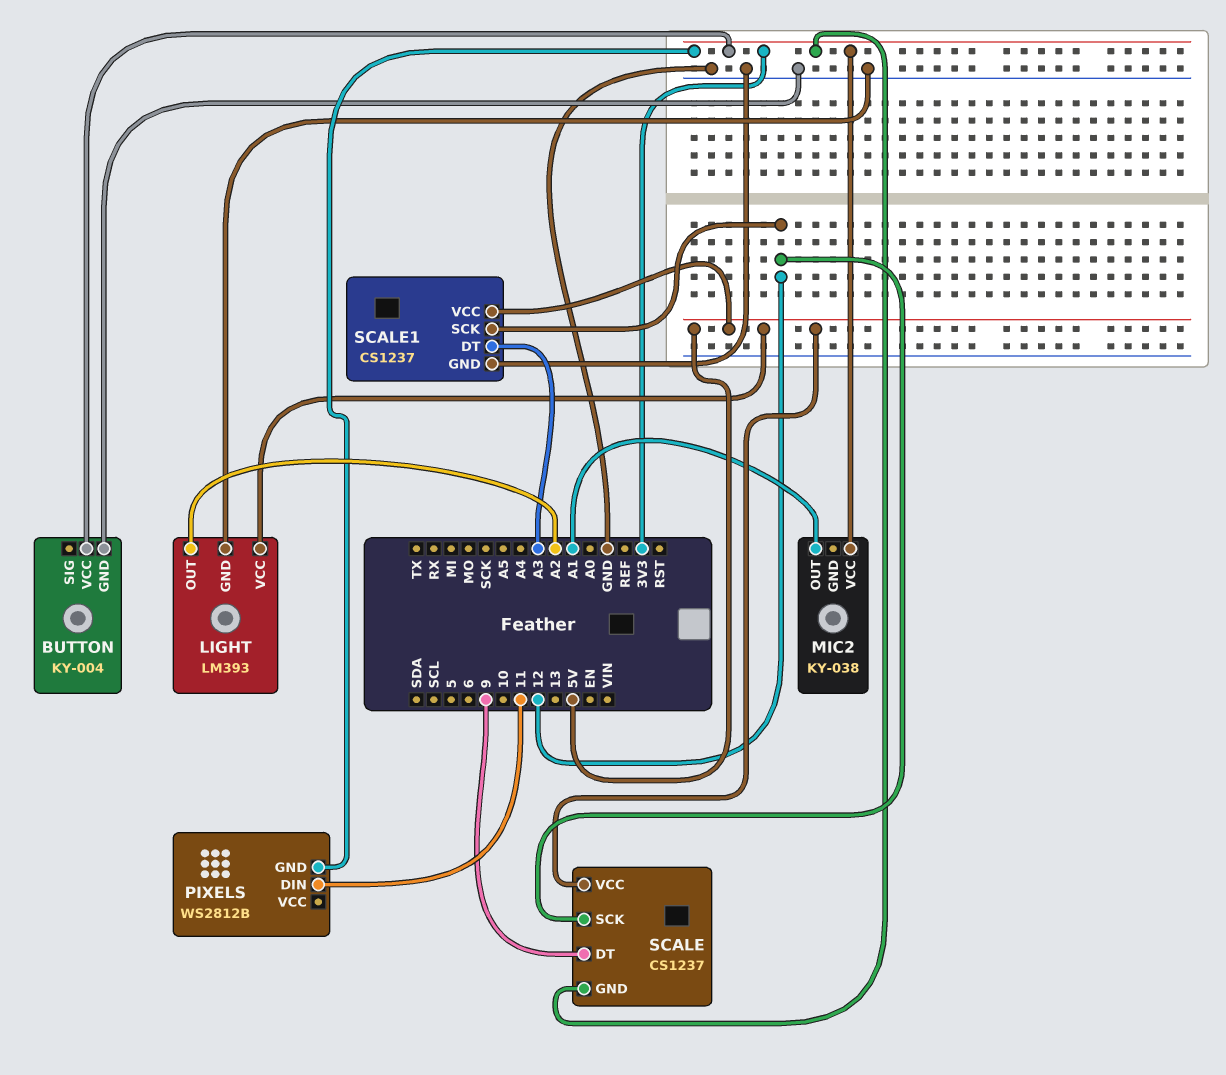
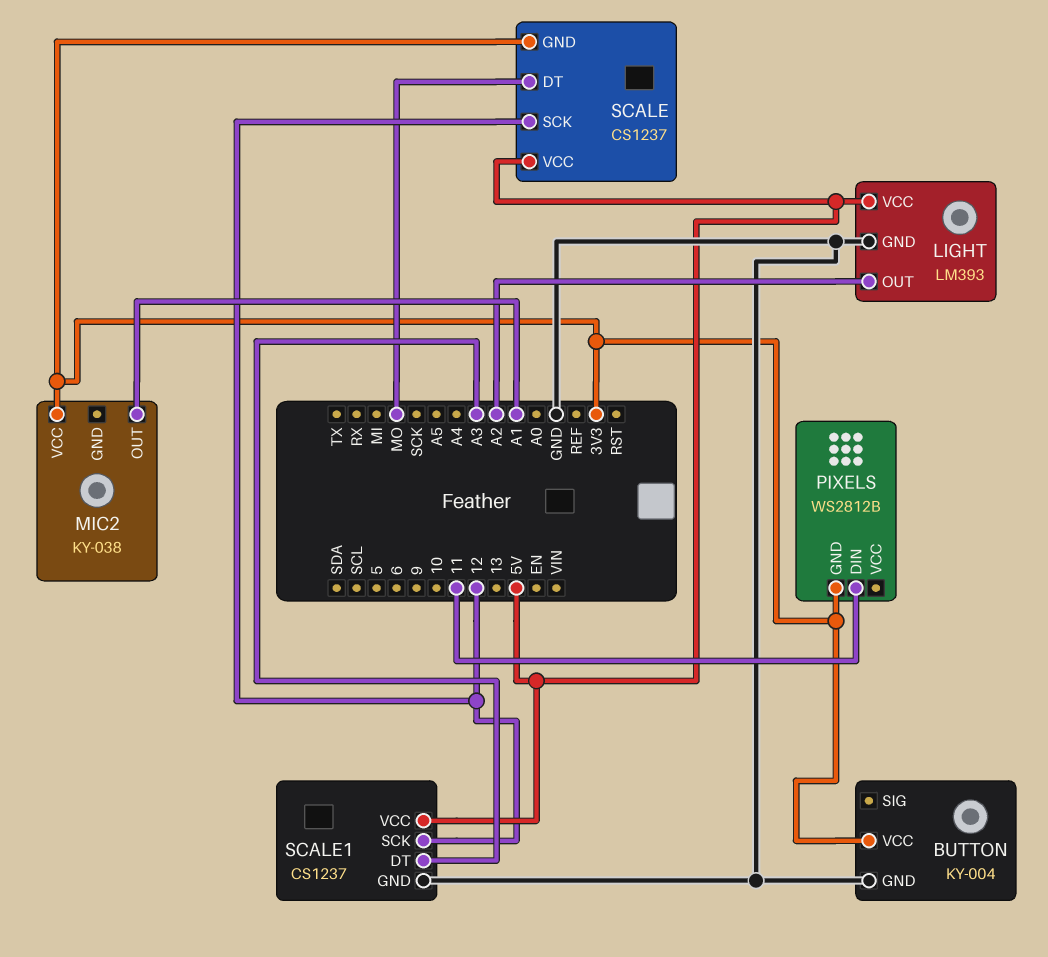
SCALE pin DT: 9 -> MO

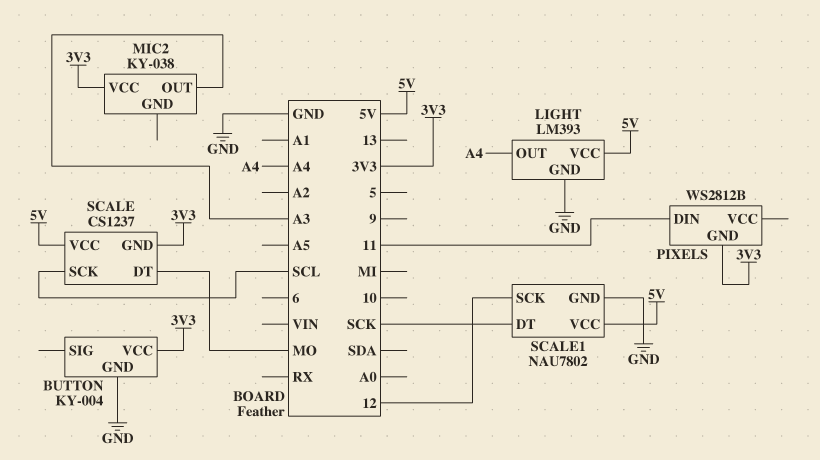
LIGHT pin OUT: A2 -> A4
MIC2 pin OUT: A1 -> A3
SCALE pin SCK: 12 -> SCL
SCALE1: CS1237 -> NAU7802
SCALE1 pin DT: A3 -> SCK

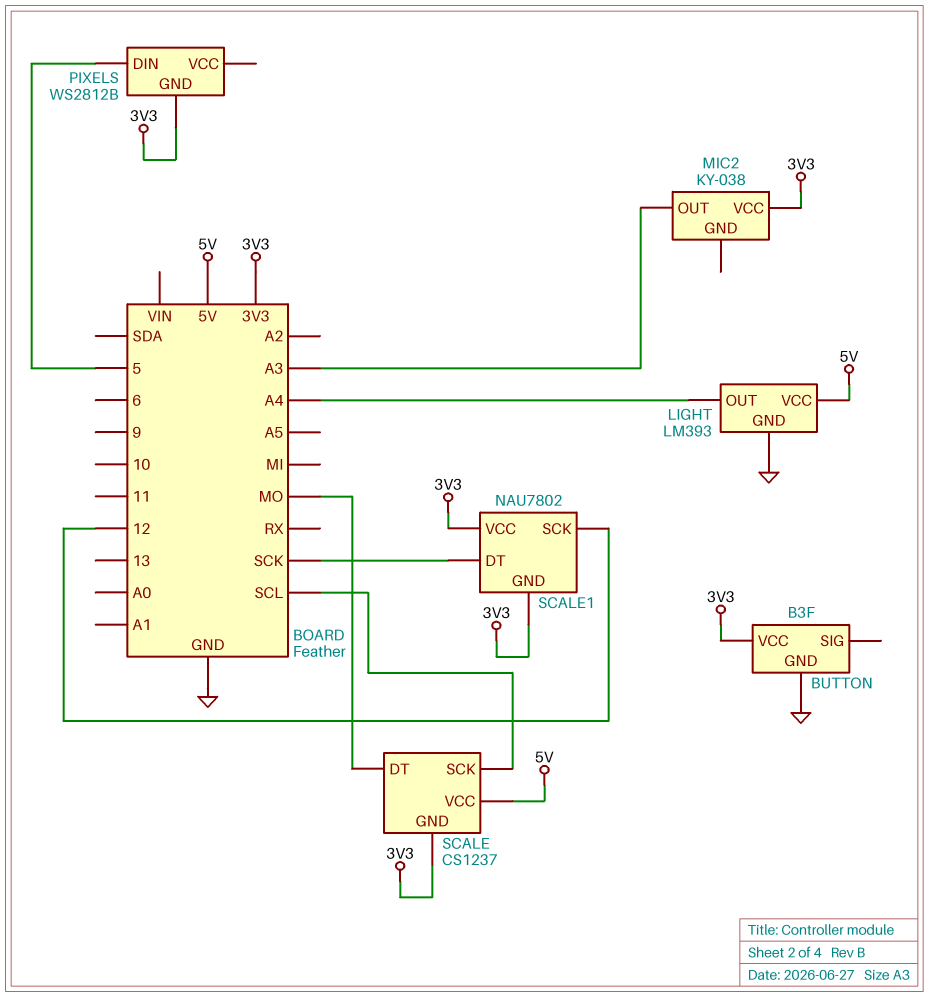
BUTTON: KY-004 -> B3F
PIXELS pin DIN: 11 -> 5
SCALE1 pin GND: GND -> 3V3
SCALE1 pin VCC: 5V -> 3V3

